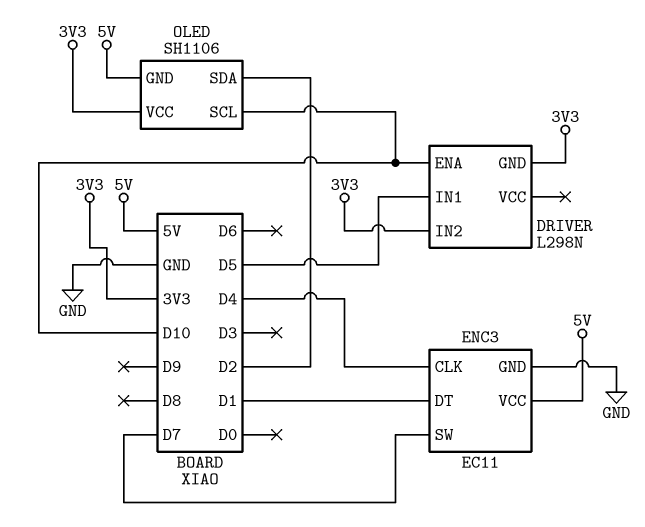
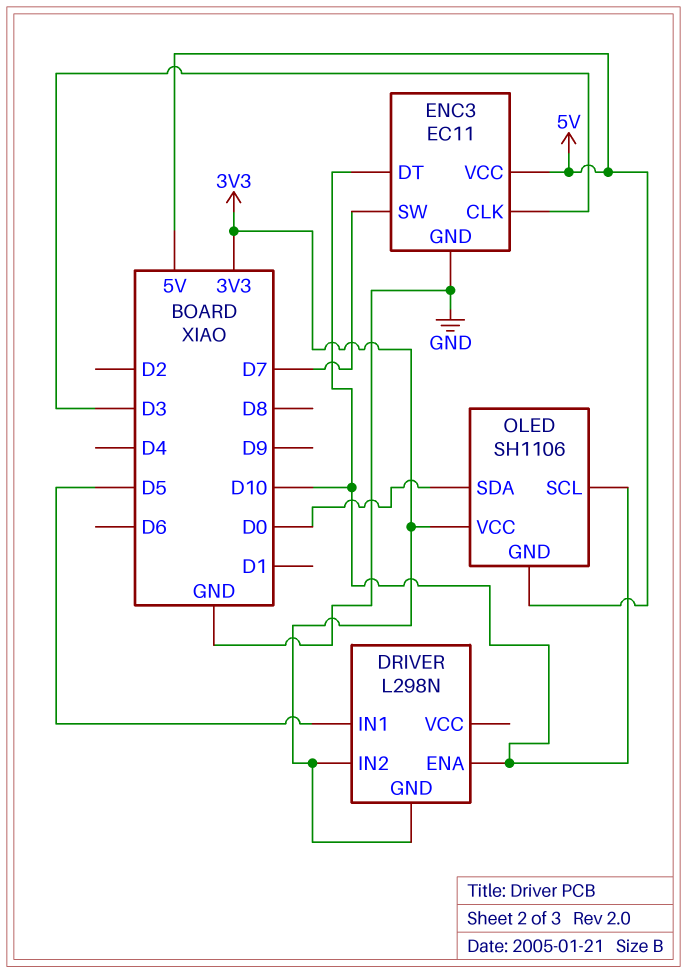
ENC3 pin CLK: D4 -> D3
ENC3 pin DT: D1 -> D10
OLED pin SDA: D2 -> D0

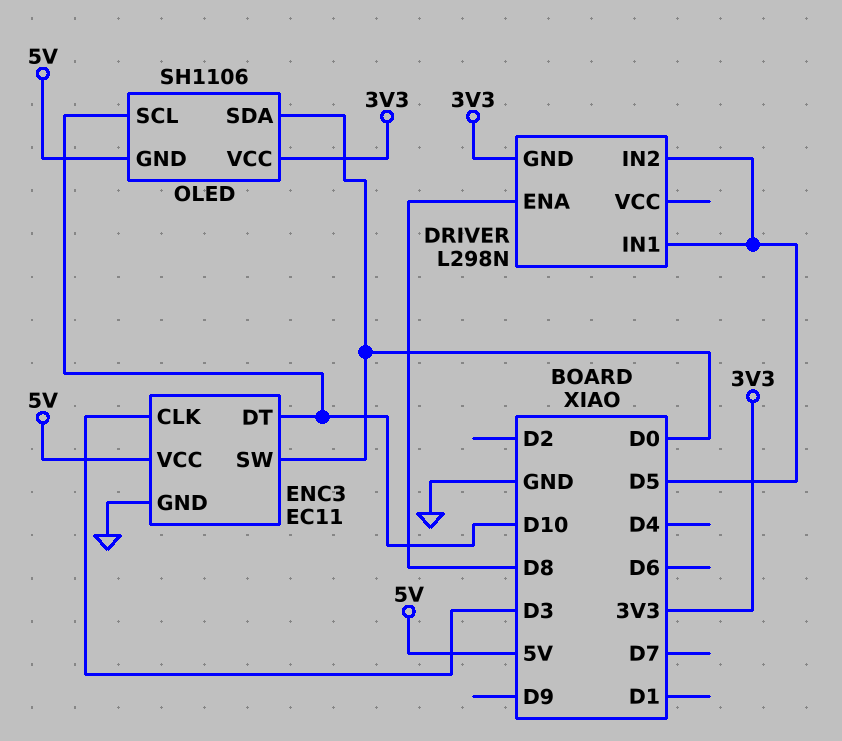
DRIVER pin ENA: D10 -> D8
DRIVER pin IN2: 3V3 -> D5
ENC3 pin SW: D7 -> D0

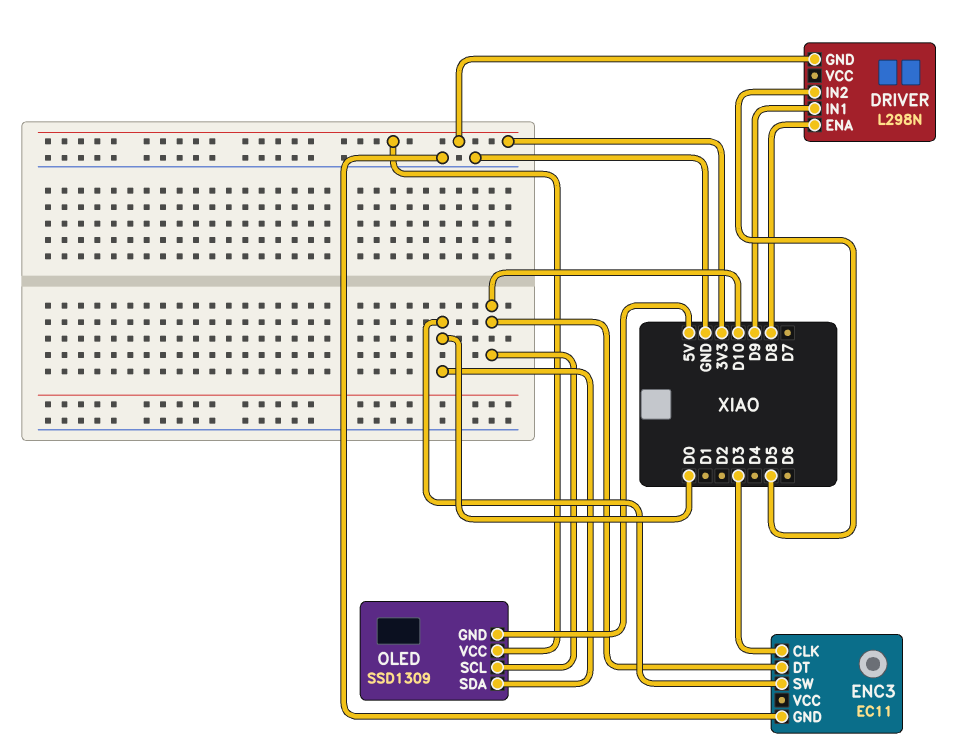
DRIVER pin IN1: D5 -> D9
ENC3 pin VCC: 5V -> none
OLED: SH1106 -> SSD1309

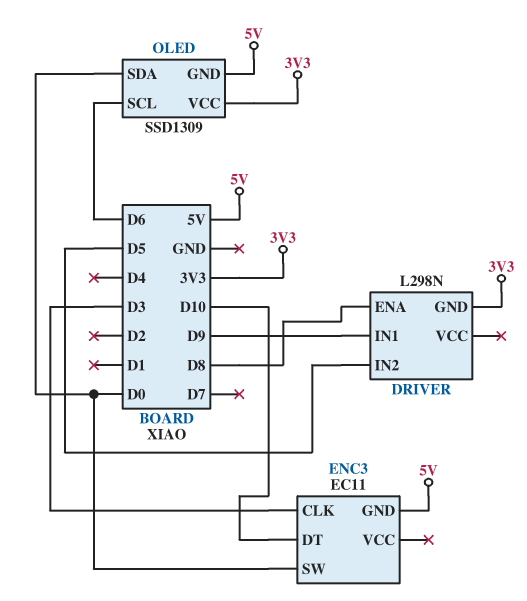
ENC3 pin GND: GND -> 5V
OLED pin SCL: D10 -> D6

